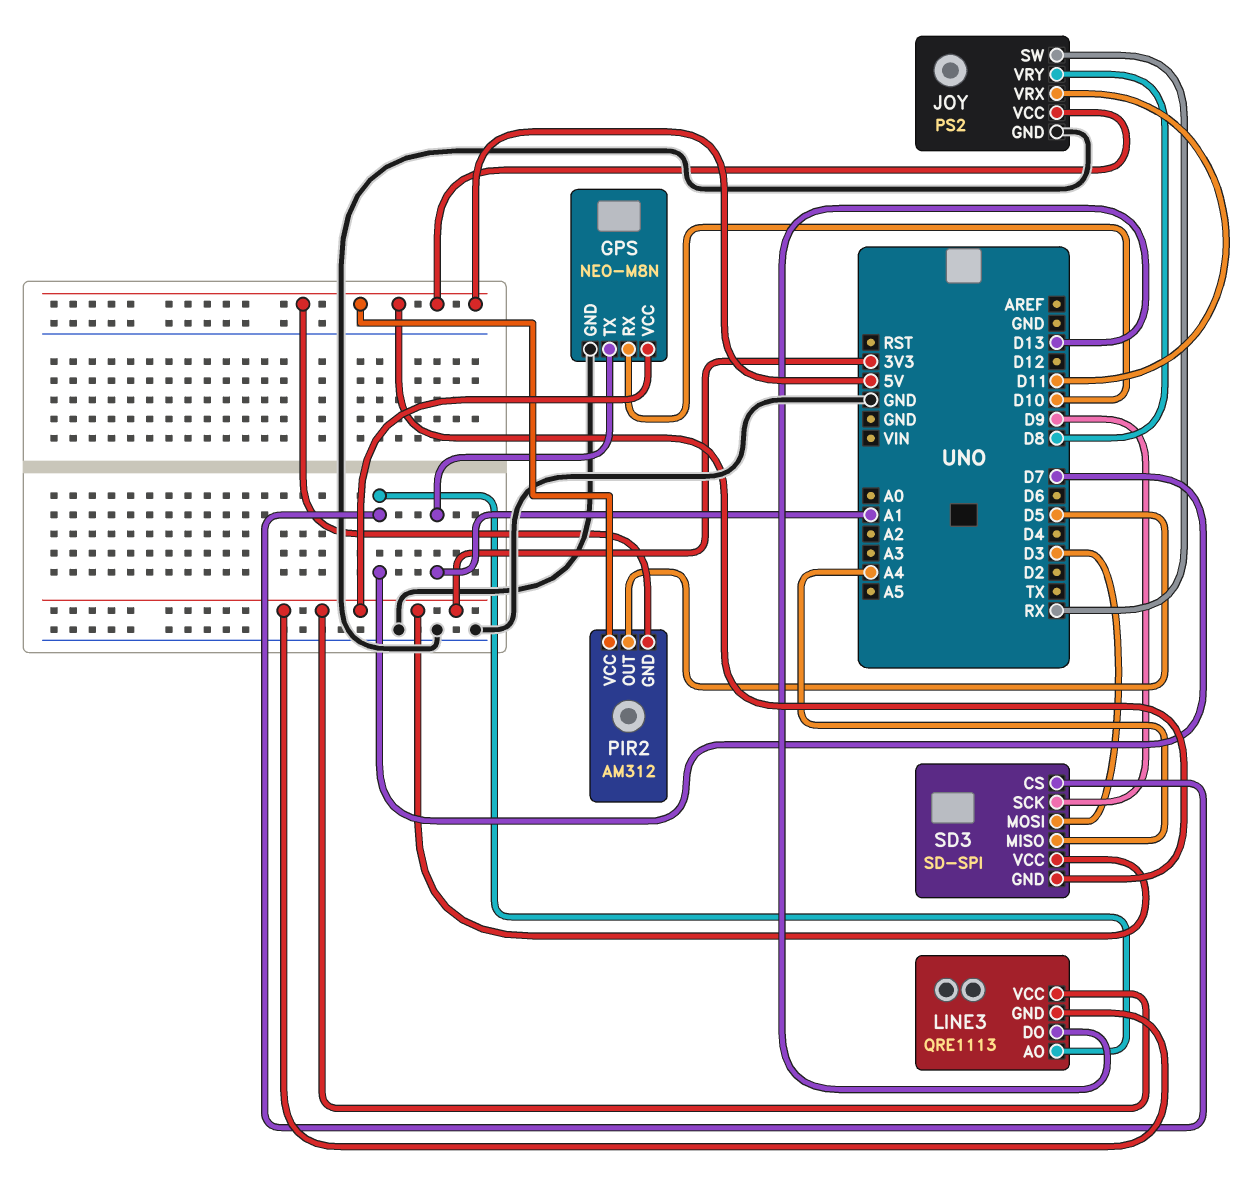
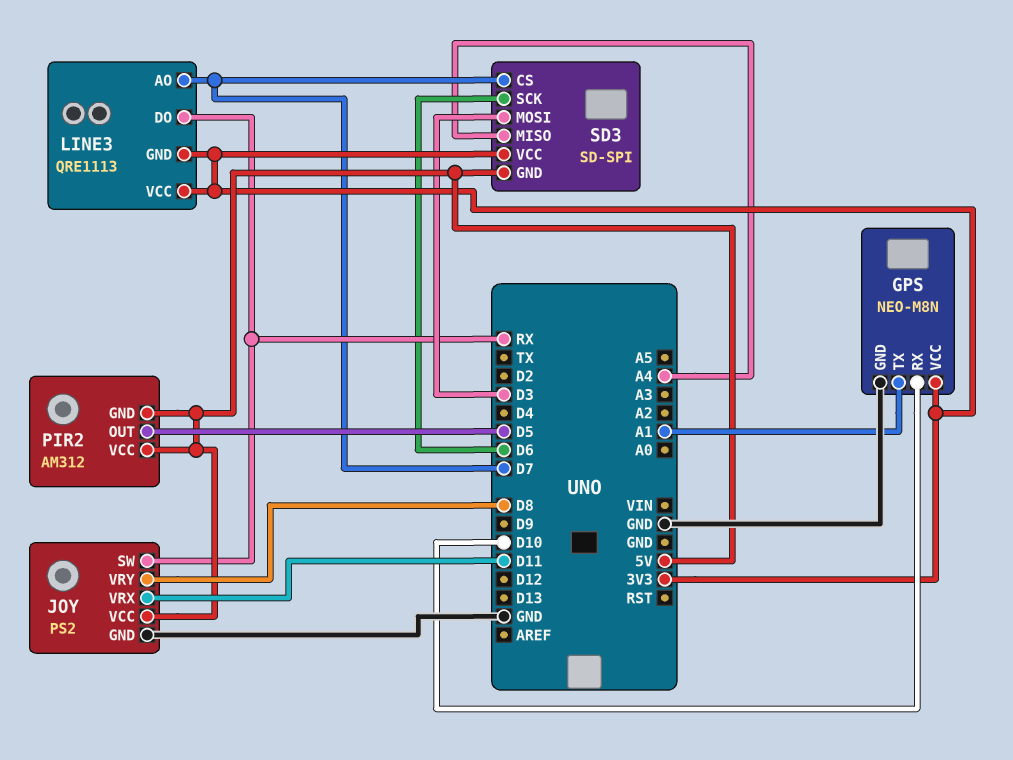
LINE3 pin DO: D13 -> RX
SD3 pin SCK: D9 -> D6

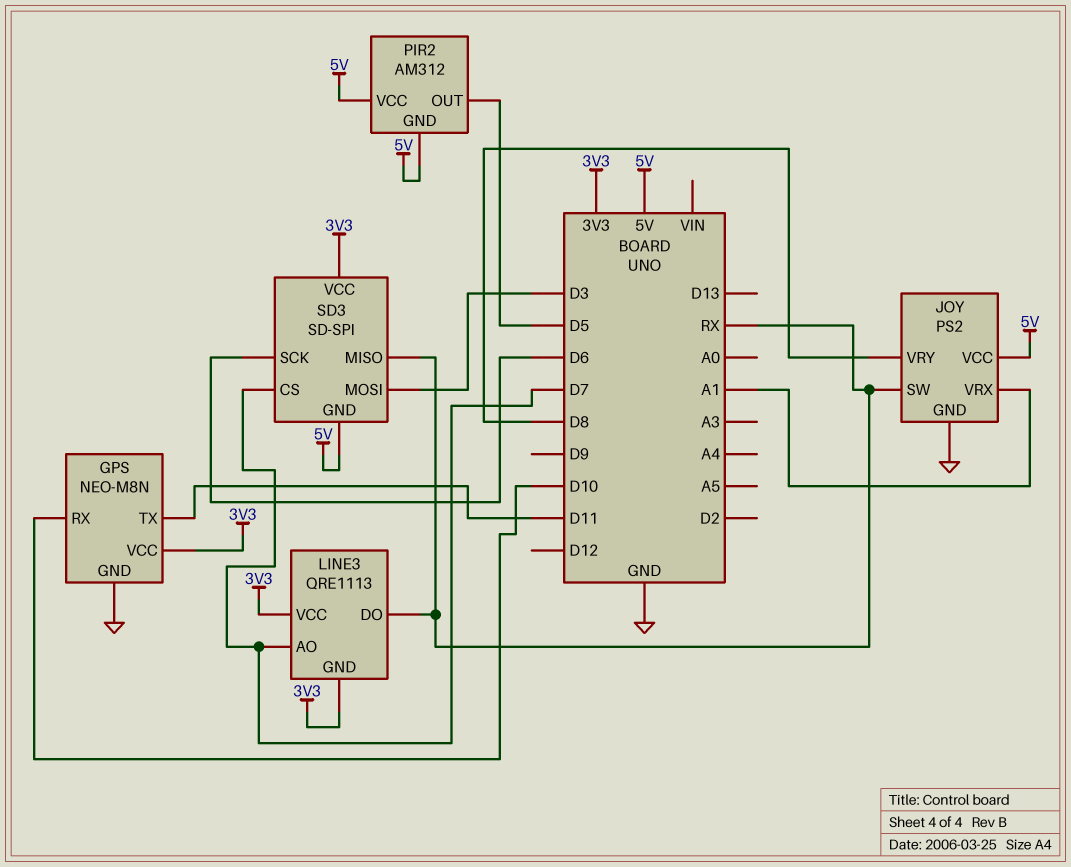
GPS pin TX: A1 -> D11
JOY pin VRX: D11 -> A1
SD3 pin MISO: A4 -> RX

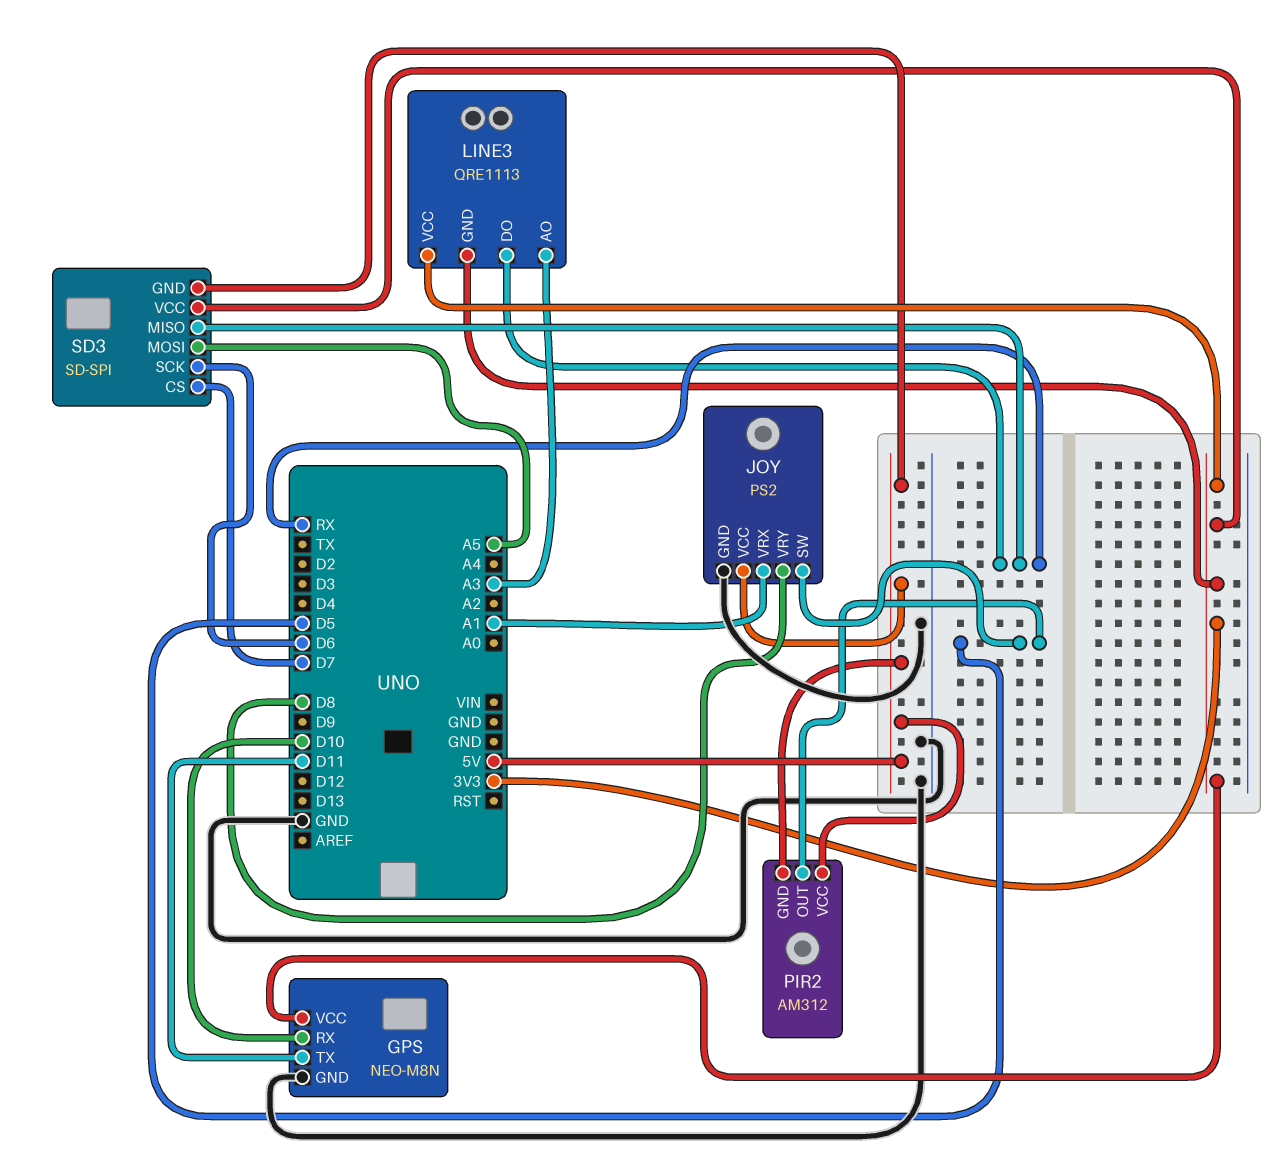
JOY pin SW: RX -> D5
LINE3 pin AO: D7 -> A3
SD3 pin MOSI: D3 -> A5

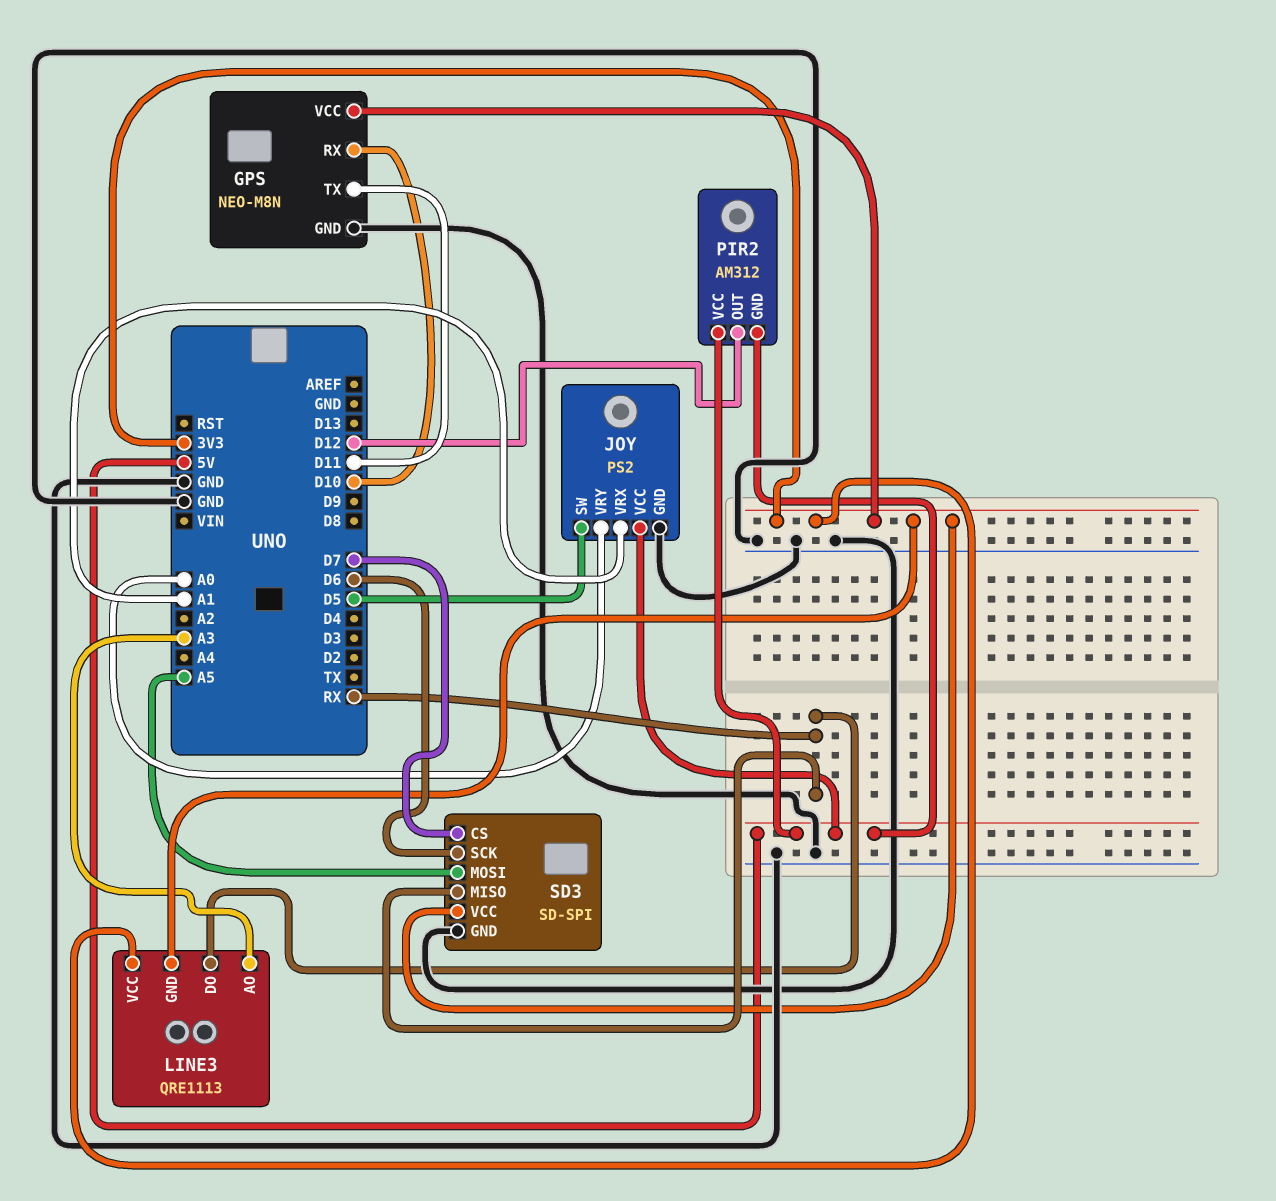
JOY pin VRY: D8 -> A0
PIR2 pin OUT: D5 -> D12
SD3 pin GND: 5V -> GND

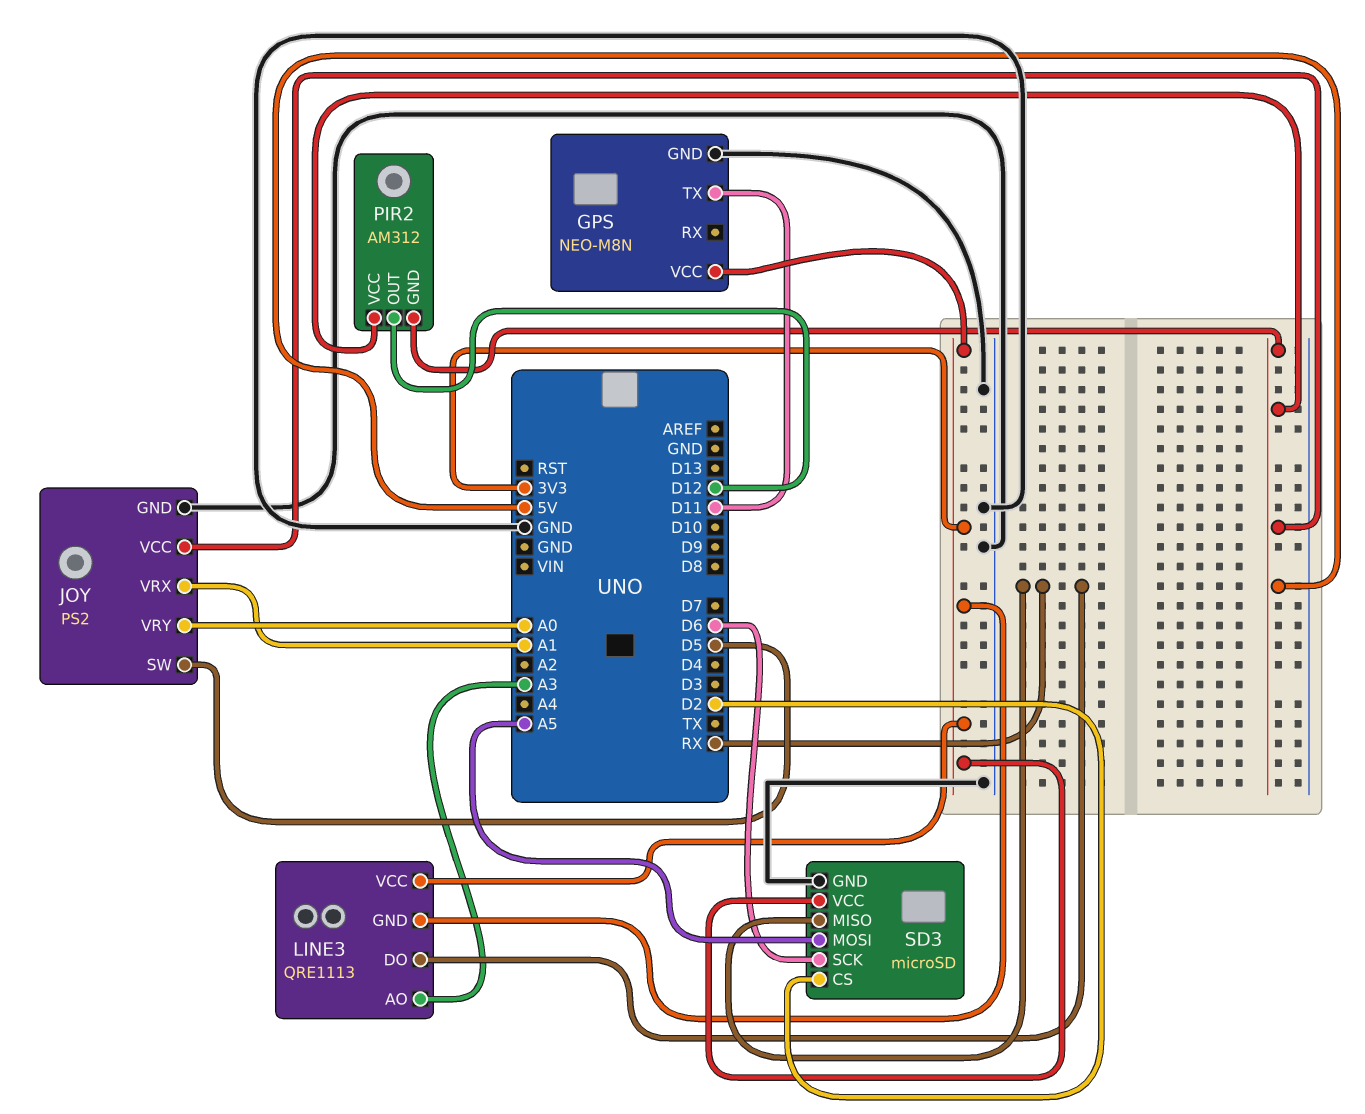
GPS pin RX: D10 -> none
SD3: SD-SPI -> microSD
SD3 pin CS: D7 -> D2

